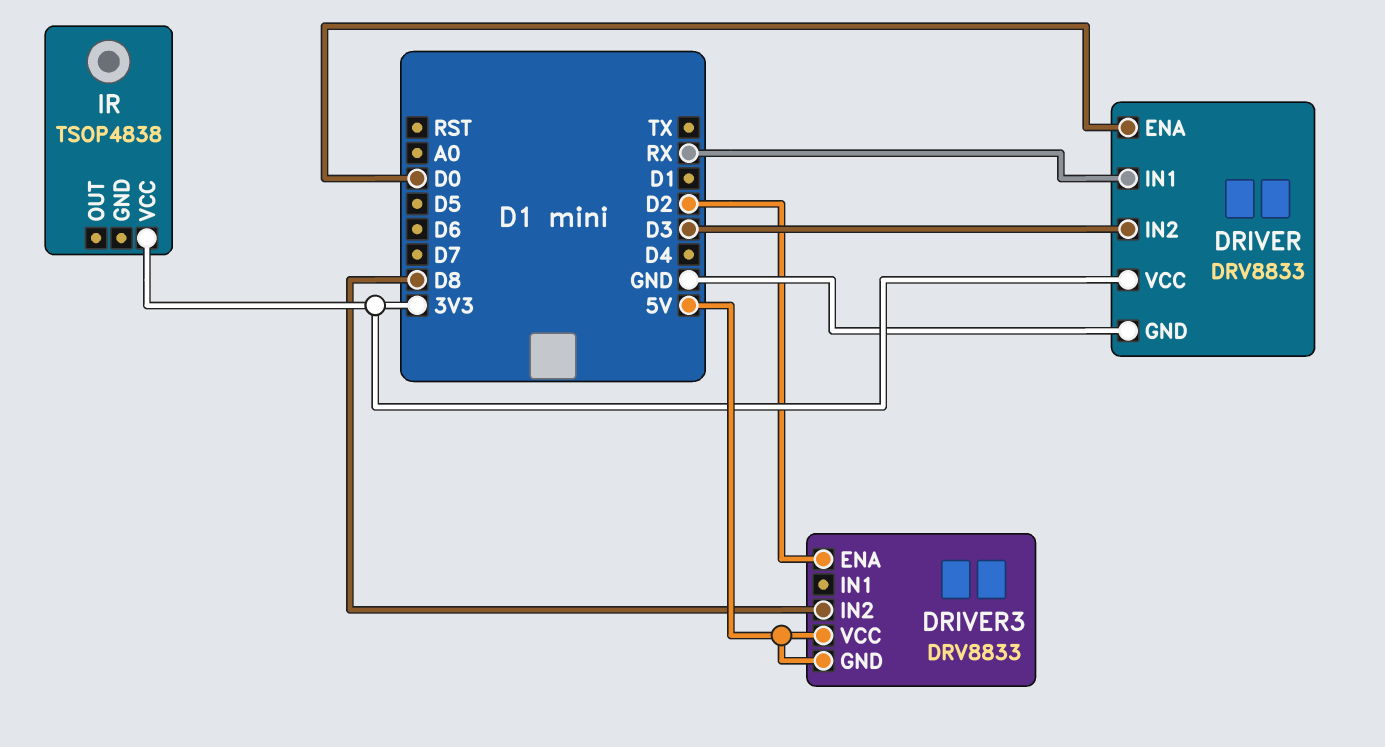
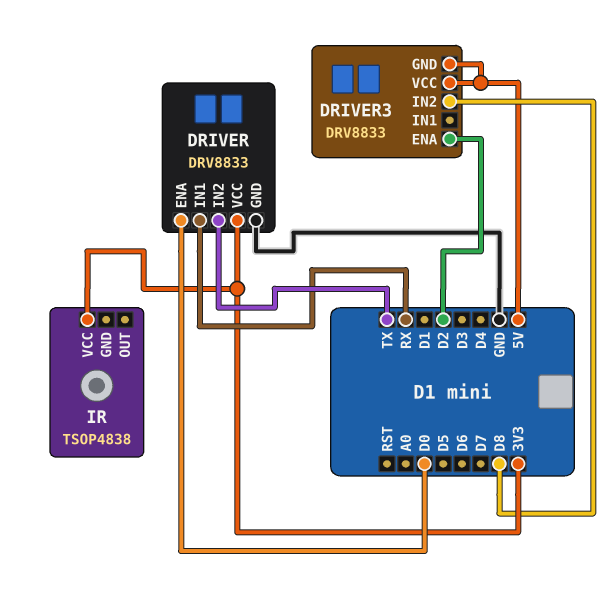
DRIVER pin IN2: D3 -> TX

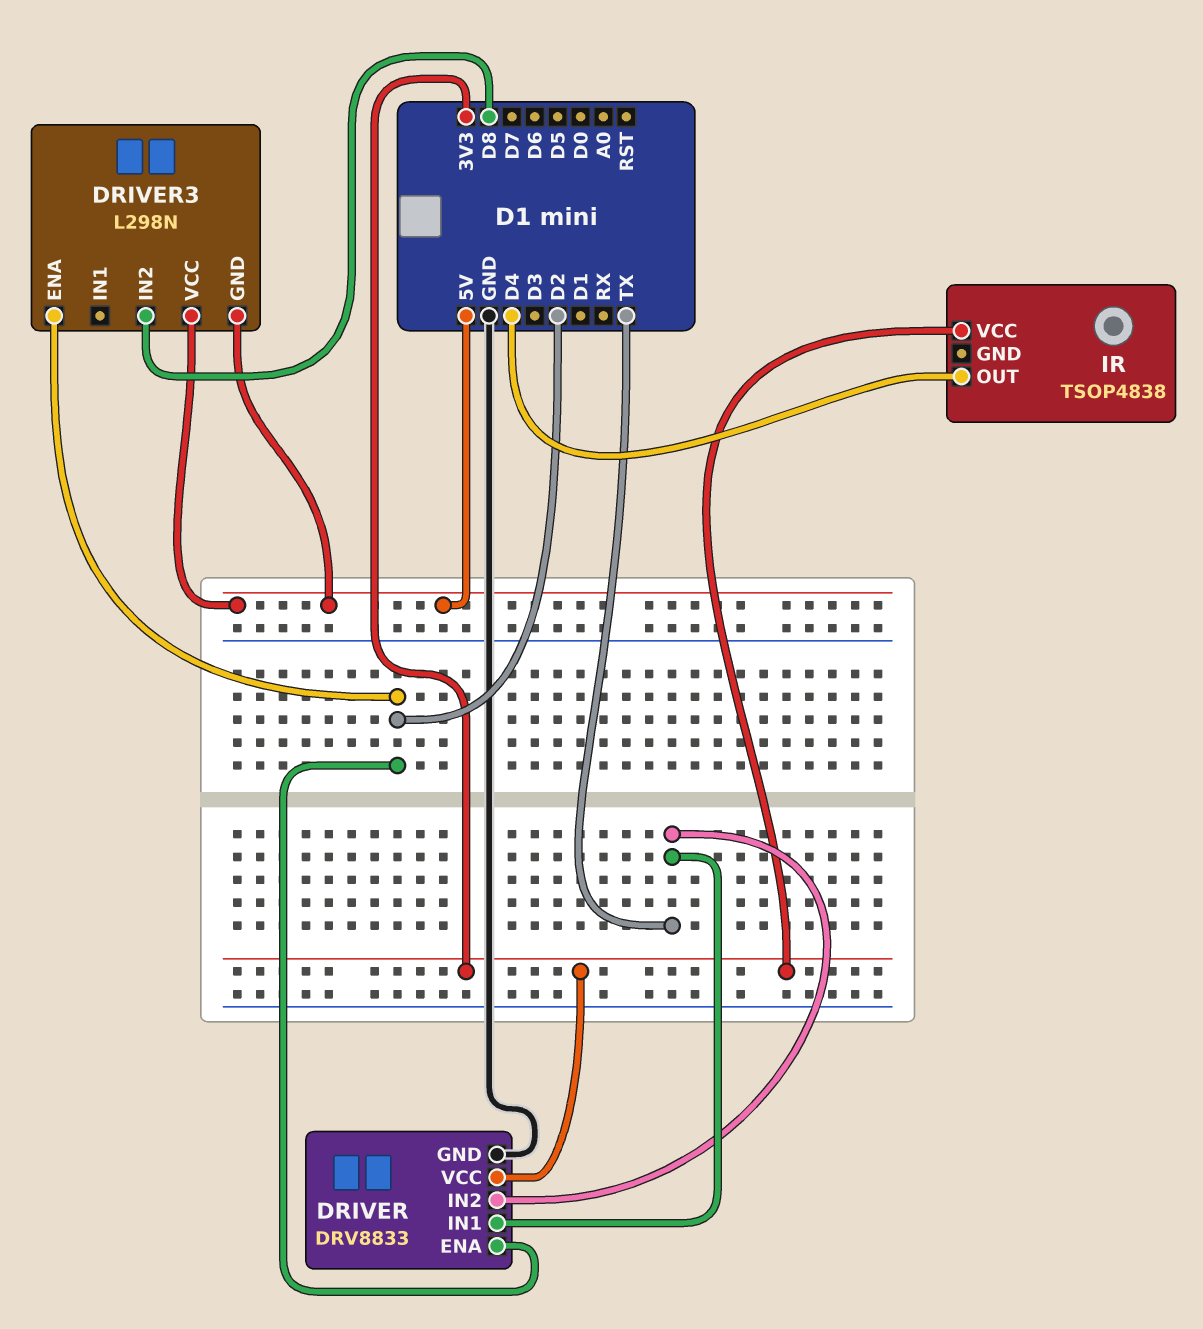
DRIVER pin ENA: D0 -> D2
DRIVER pin IN1: RX -> TX
DRIVER3: DRV8833 -> L298N
IR pin OUT: none -> D4

